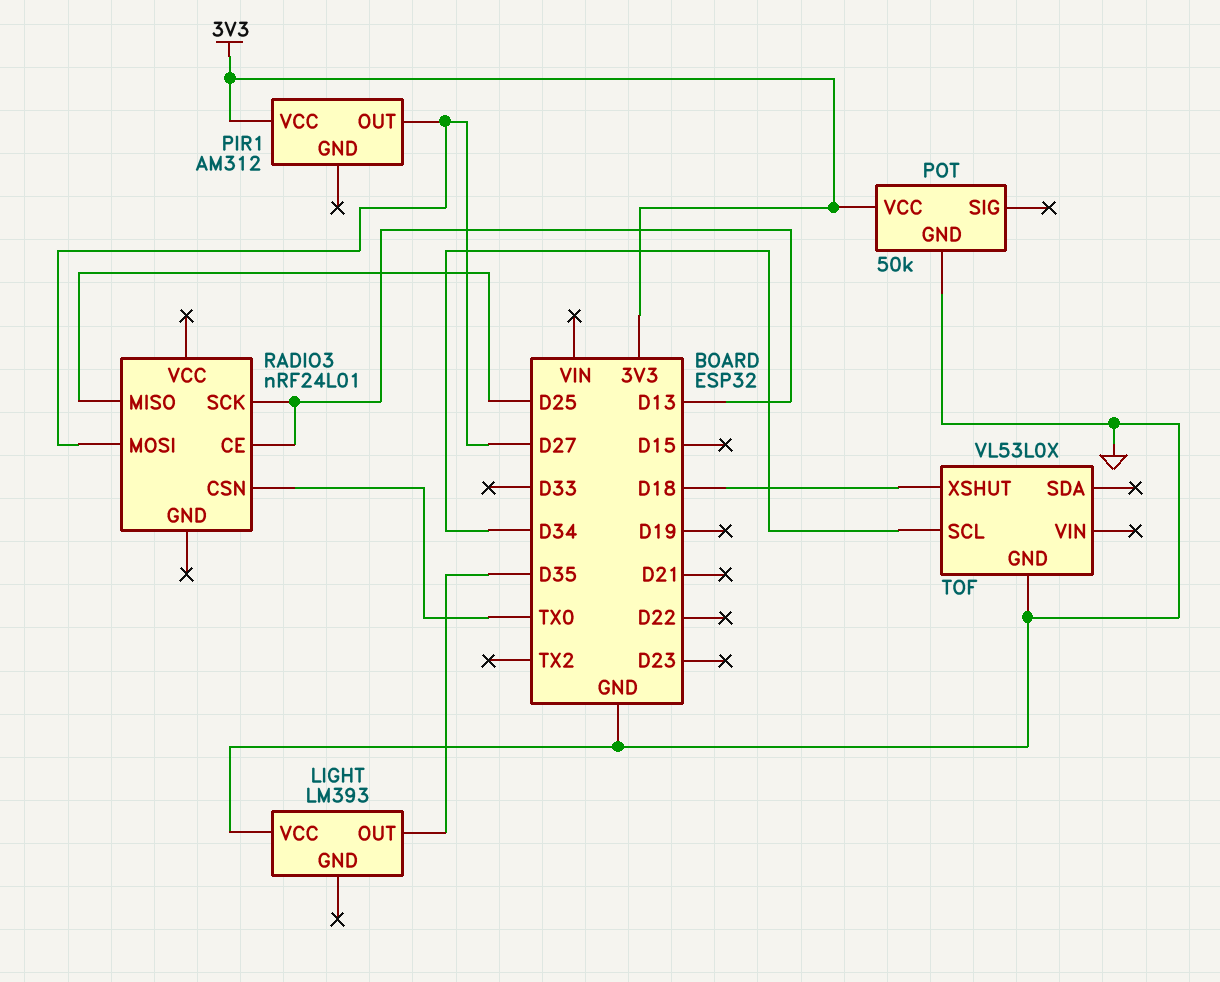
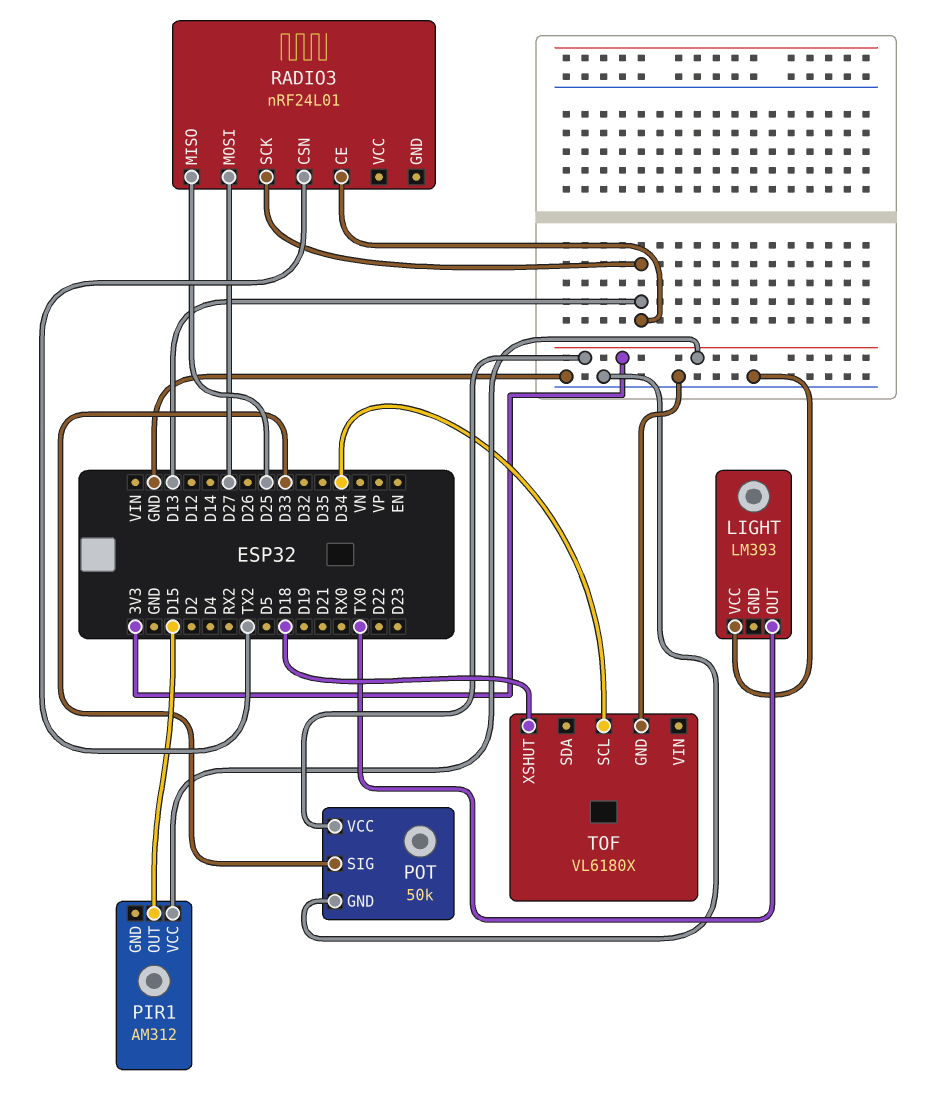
LIGHT pin OUT: D35 -> TX0
PIR1 pin OUT: D27 -> D15
POT pin SIG: none -> D33
RADIO3 pin CSN: TX0 -> TX2
TOF: VL53L0X -> VL6180X

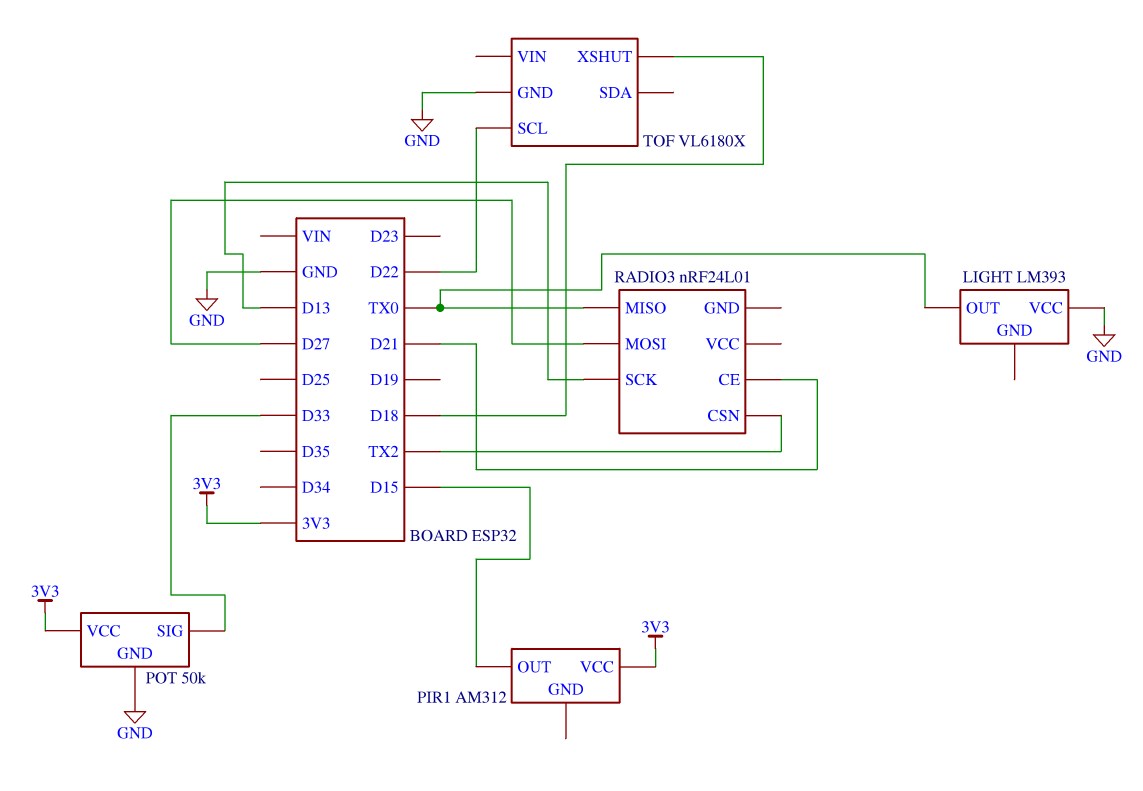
RADIO3 pin CE: D13 -> D21
RADIO3 pin MISO: D25 -> TX0
TOF pin SCL: D34 -> D22

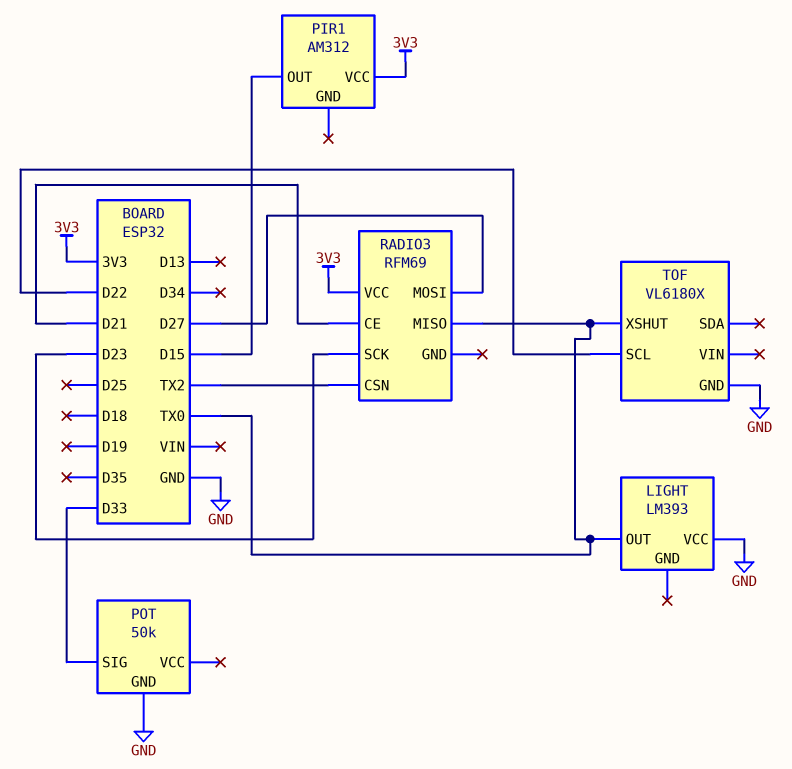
POT pin VCC: 3V3 -> none
RADIO3: nRF24L01 -> RFM69
RADIO3 pin SCK: D13 -> D23
RADIO3 pin VCC: none -> 3V3
TOF pin XSHUT: D18 -> TX0

